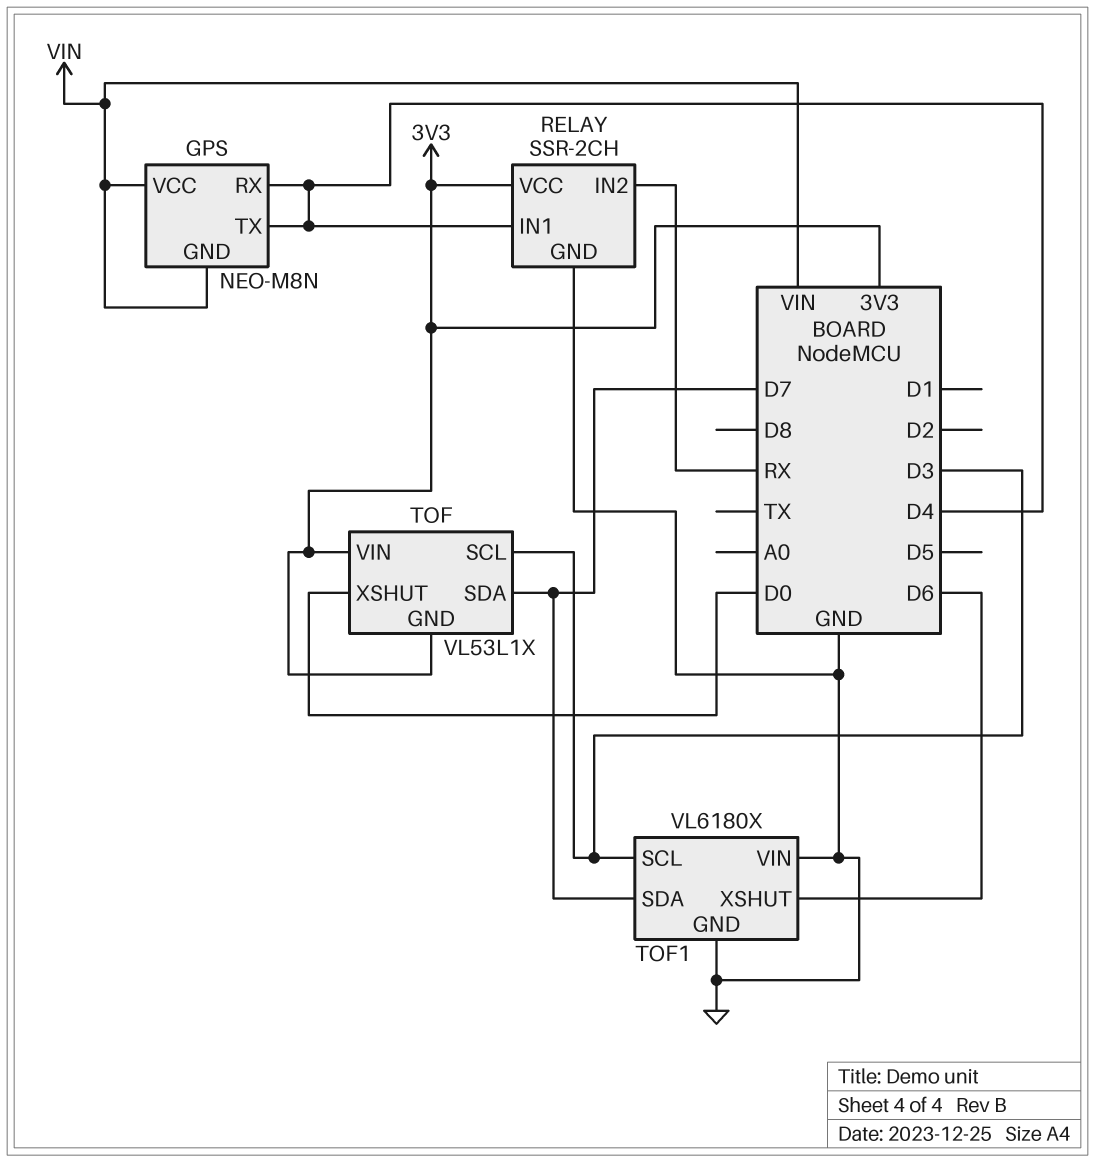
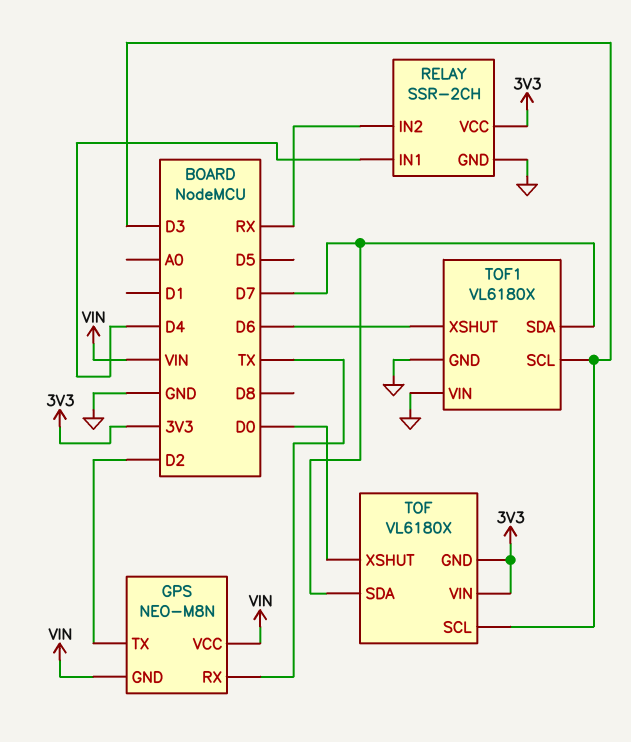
GPS pin RX: D4 -> TX
GPS pin TX: D4 -> D2
TOF: VL53L1X -> VL6180X

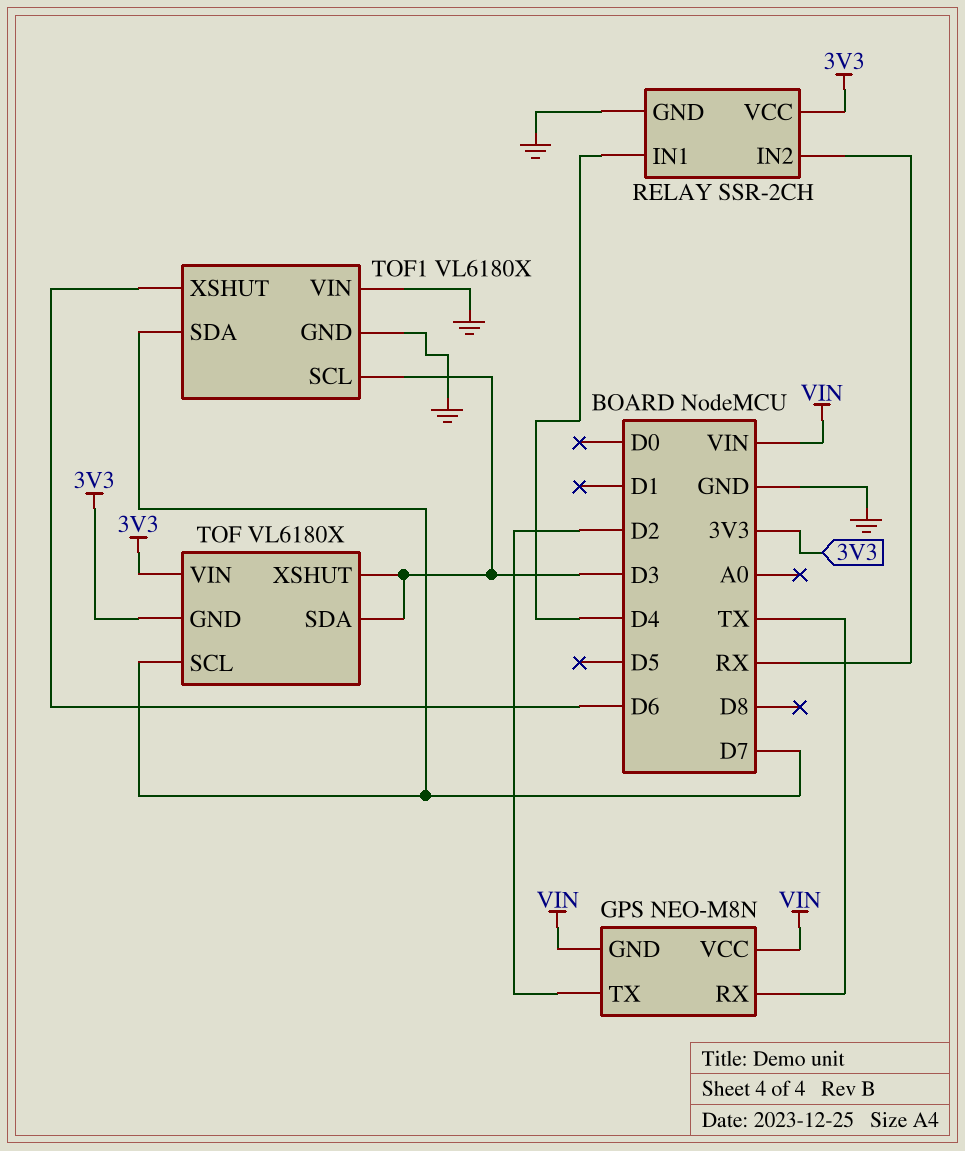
TOF pin SCL: D3 -> D7
TOF pin SDA: D7 -> D3
TOF pin XSHUT: D0 -> D3

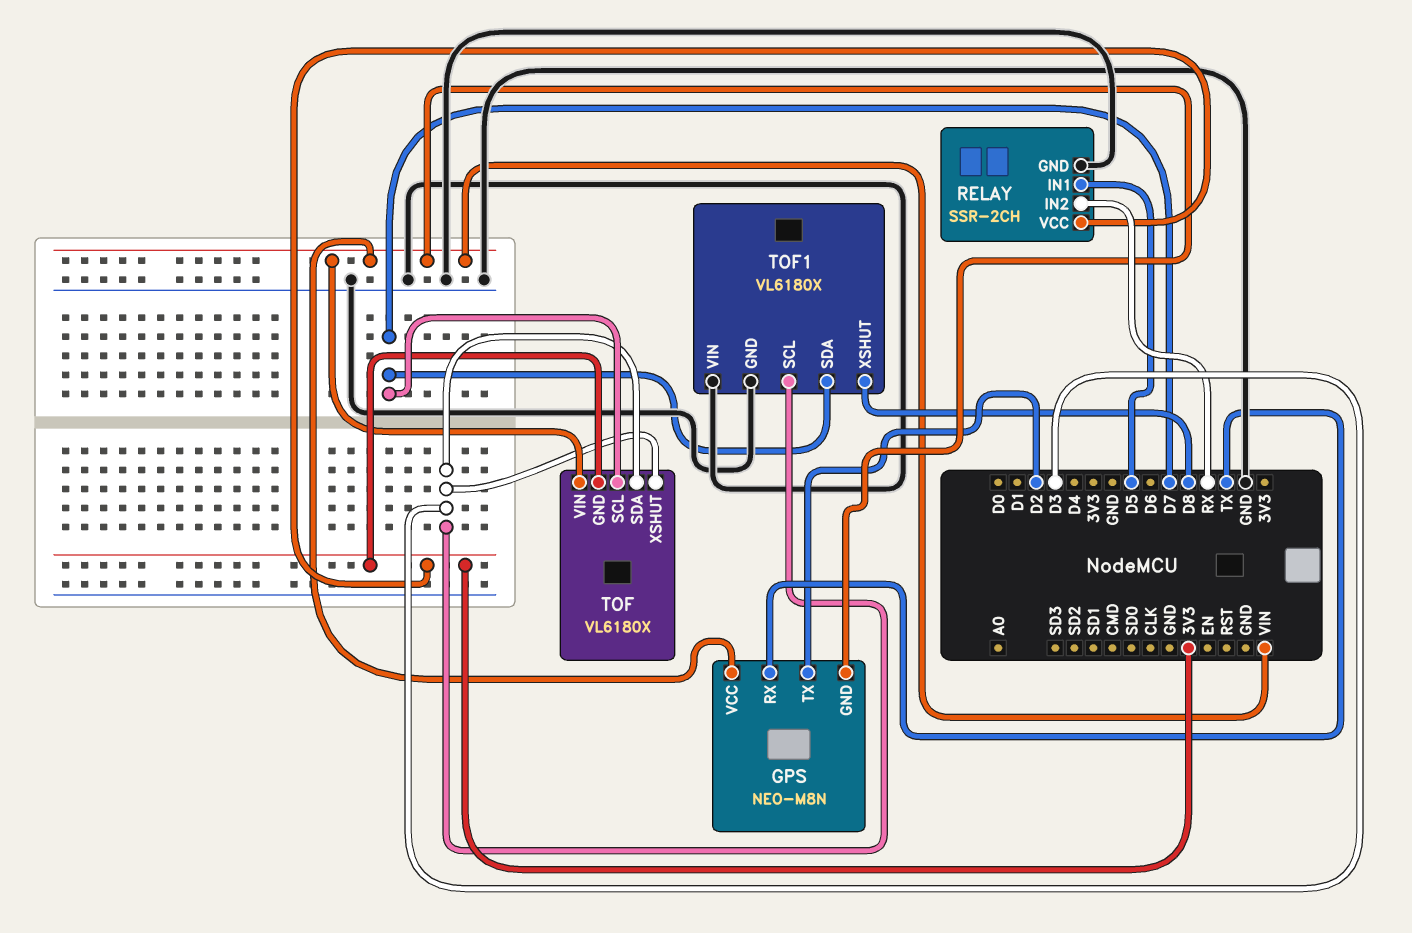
RELAY pin IN1: D4 -> D5
TOF pin VIN: 3V3 -> VIN
TOF1 pin XSHUT: D6 -> D8

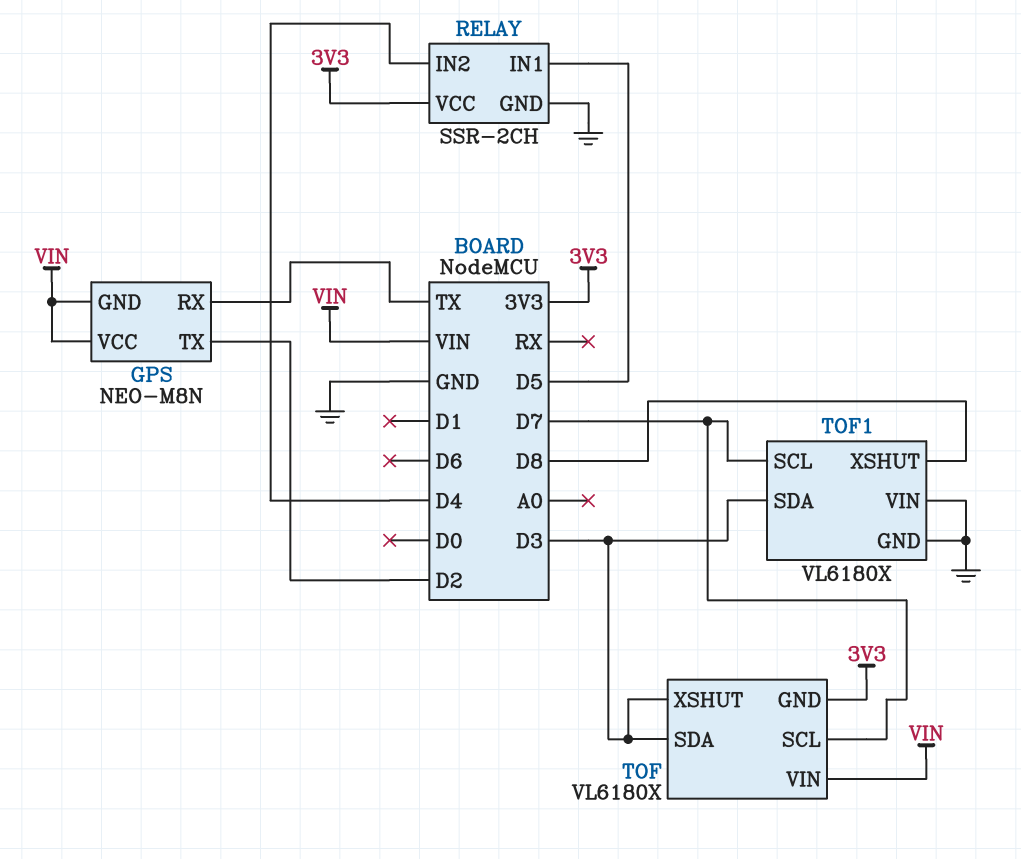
RELAY pin IN2: RX -> D4
TOF1 pin SCL: D3 -> D7
TOF1 pin SDA: D7 -> D3

